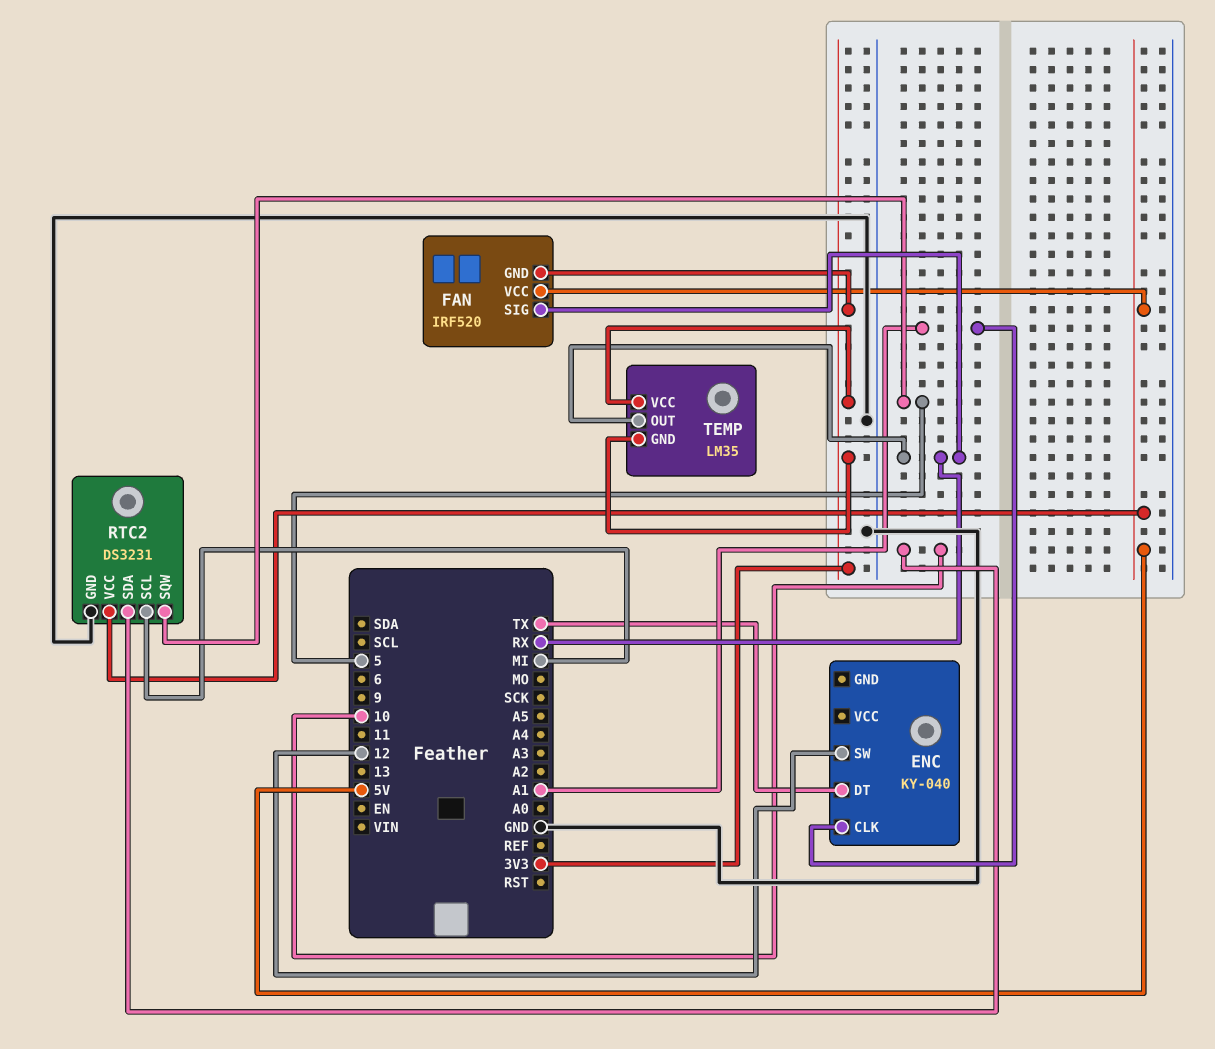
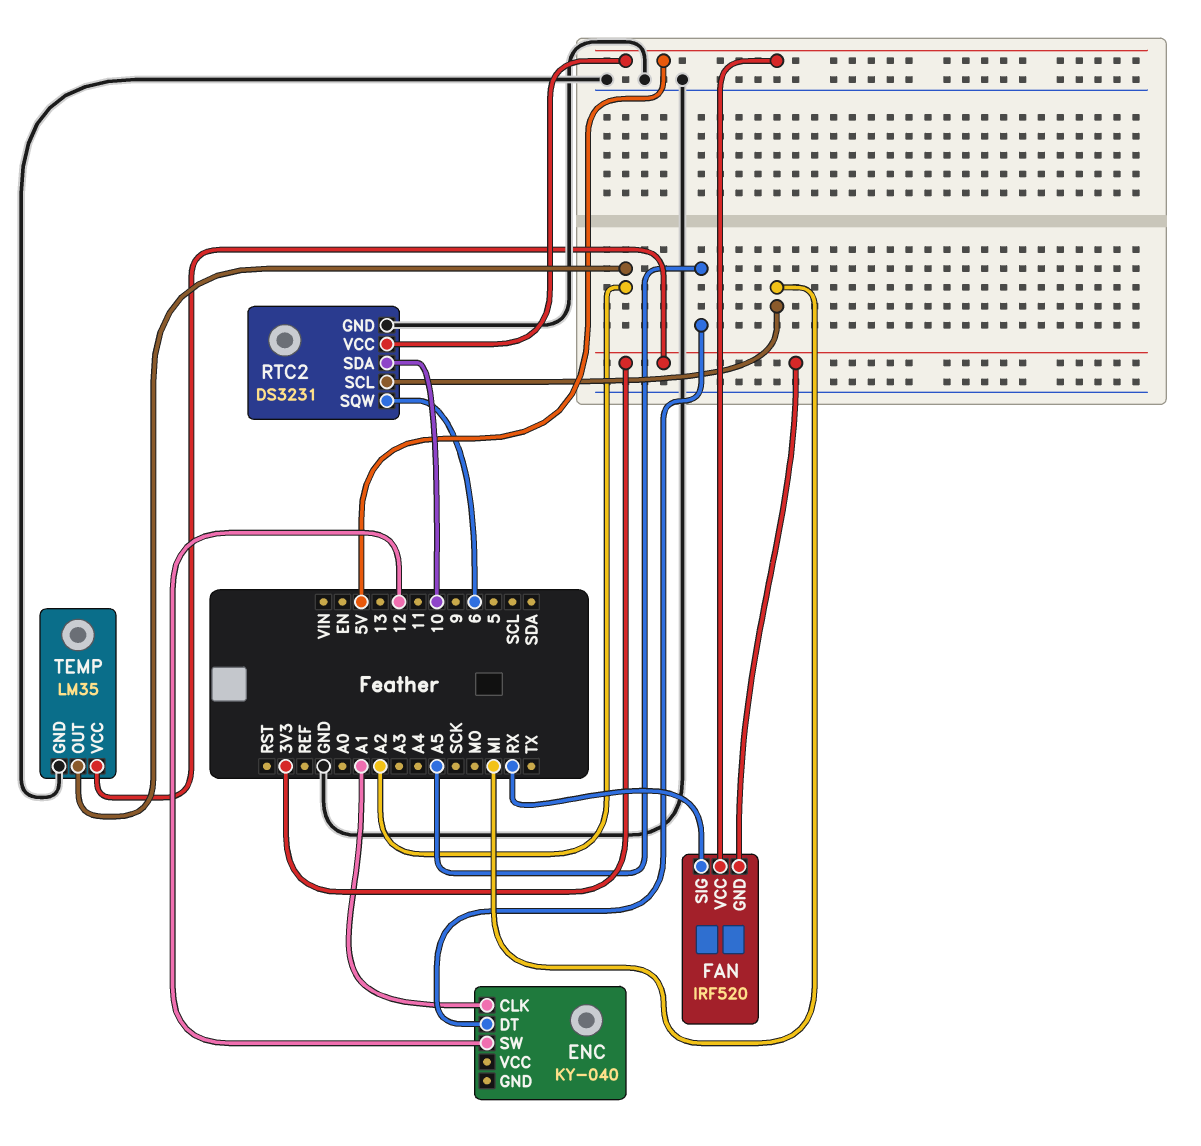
ENC pin DT: TX -> A5
RTC2 pin SQW: 5 -> 6
TEMP pin GND: 3V3 -> GND
TEMP pin OUT: RX -> A2

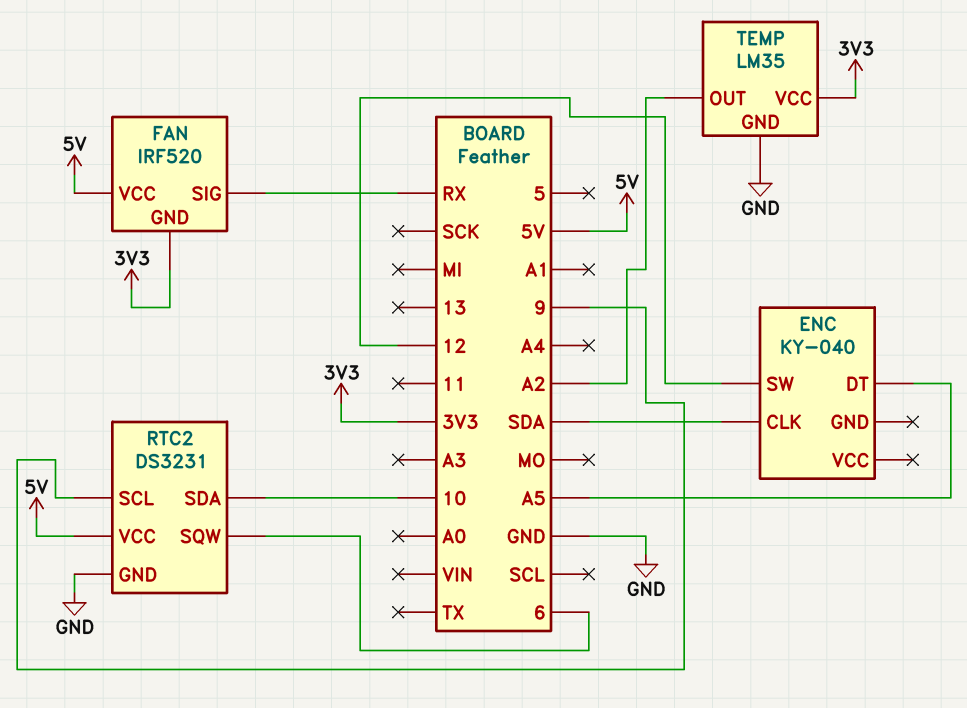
ENC pin CLK: A1 -> SDA
RTC2 pin SCL: MI -> 9

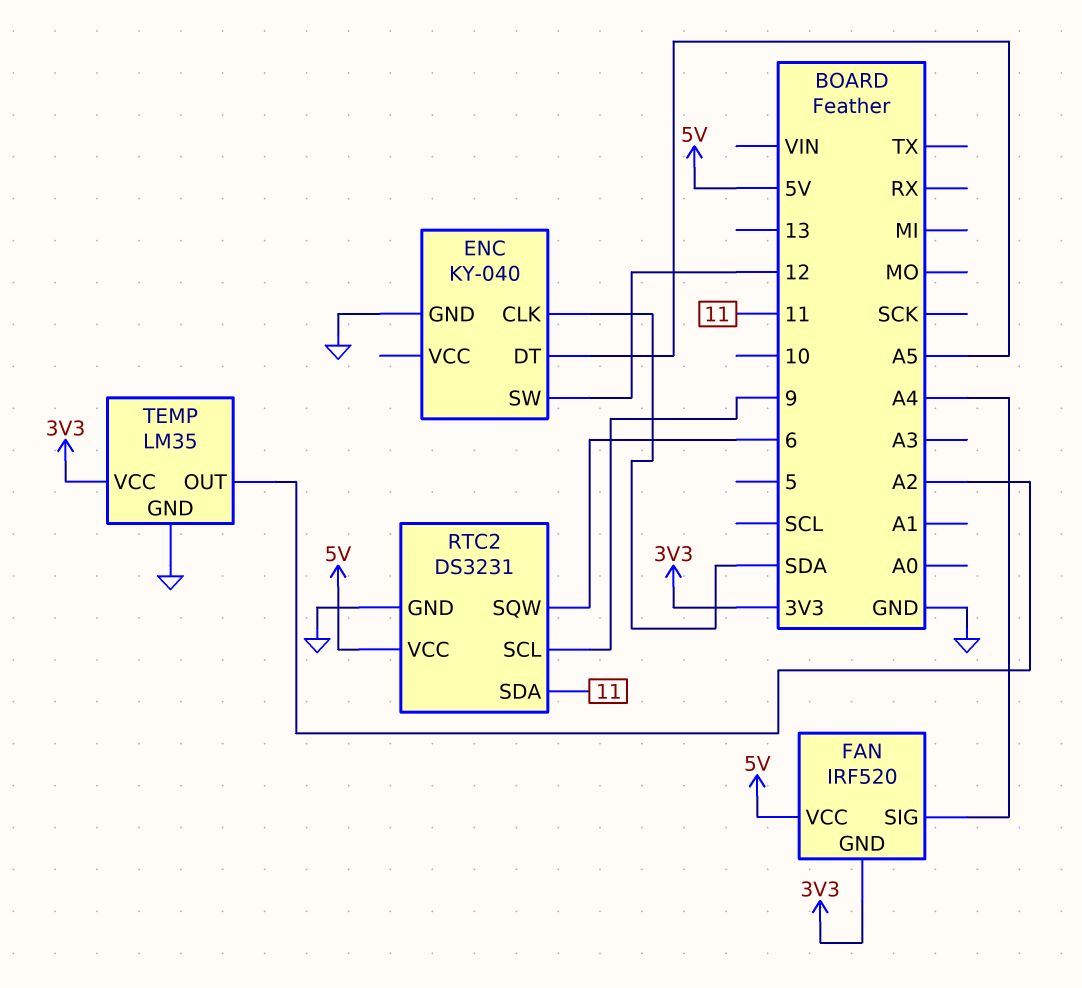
ENC pin GND: none -> GND
FAN pin SIG: RX -> A4
RTC2 pin SDA: 10 -> 11

